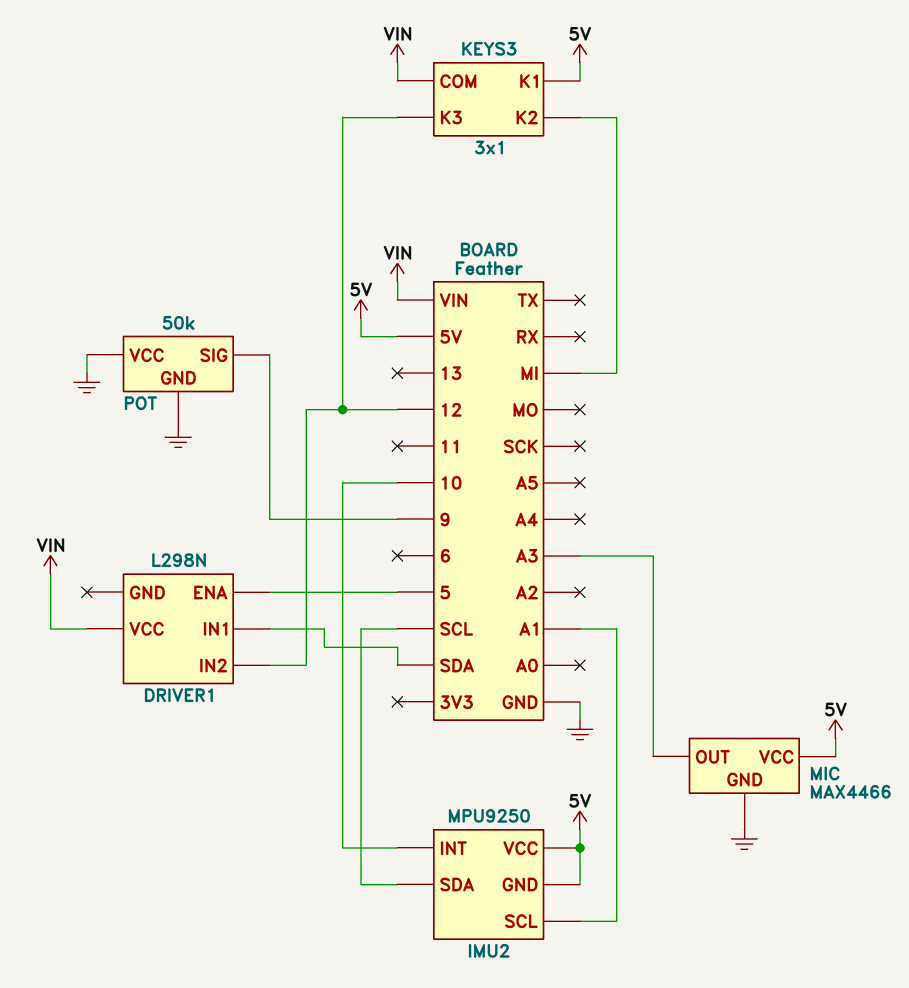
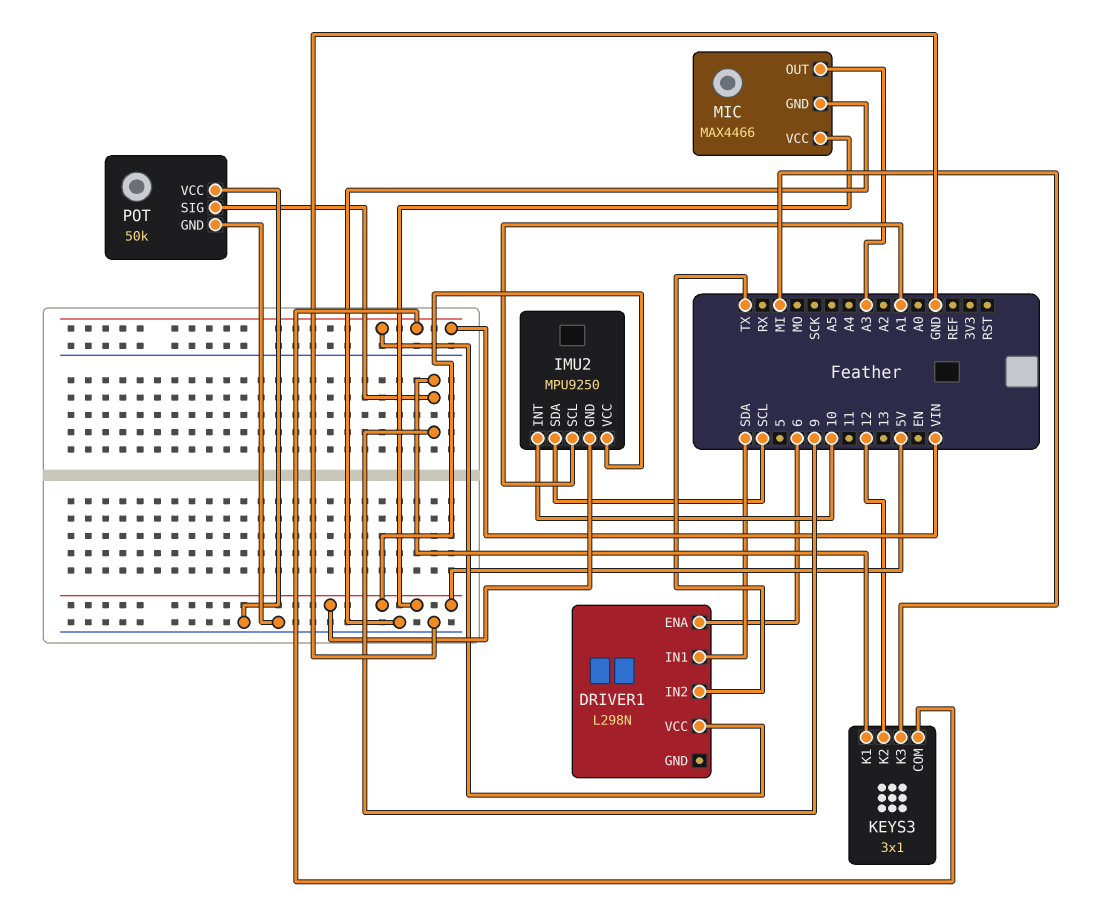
DRIVER1 pin ENA: 5 -> 6
DRIVER1 pin IN2: 12 -> TX
KEYS3 pin K1: 5V -> 9
KEYS3 pin K2: MI -> 12
KEYS3 pin K3: 12 -> MI

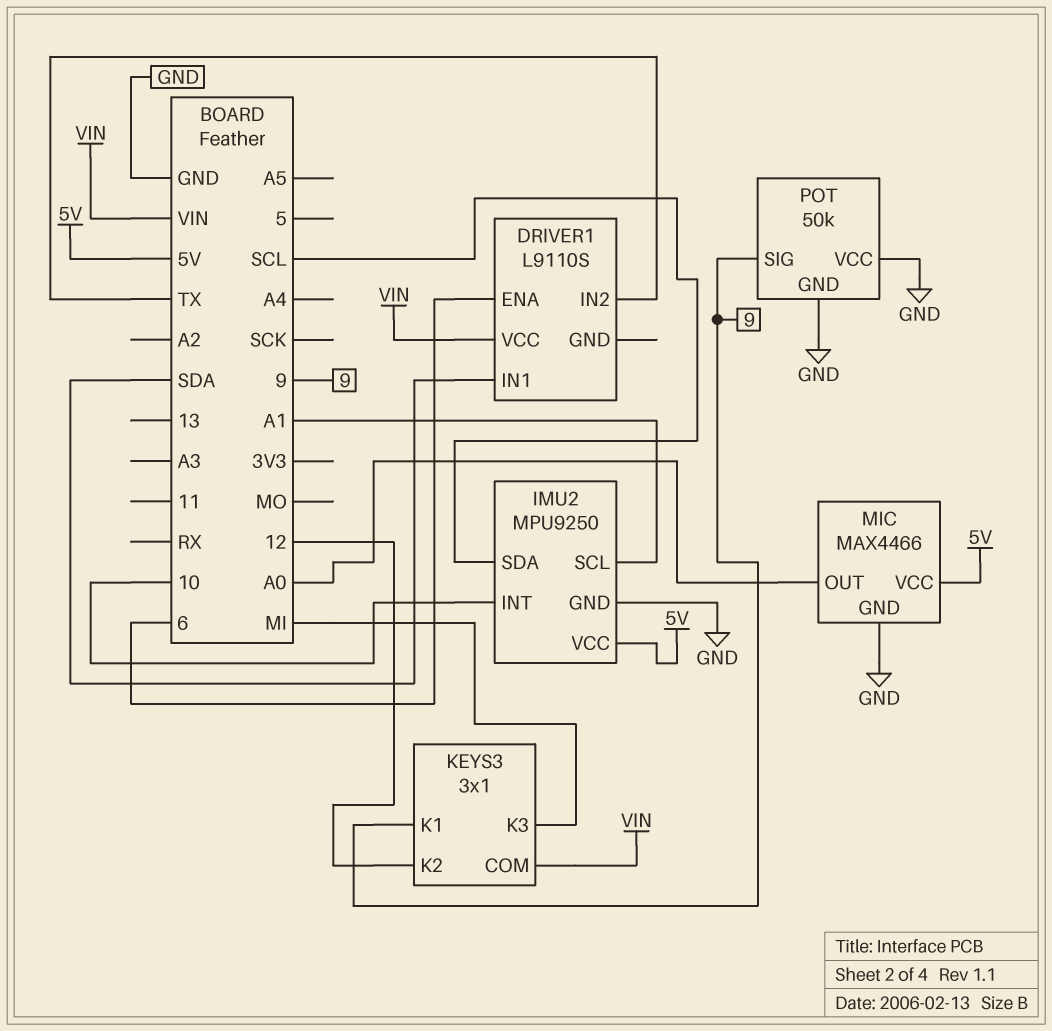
DRIVER1: L298N -> L9110S
IMU2 pin GND: 5V -> GND
MIC pin OUT: A3 -> A0

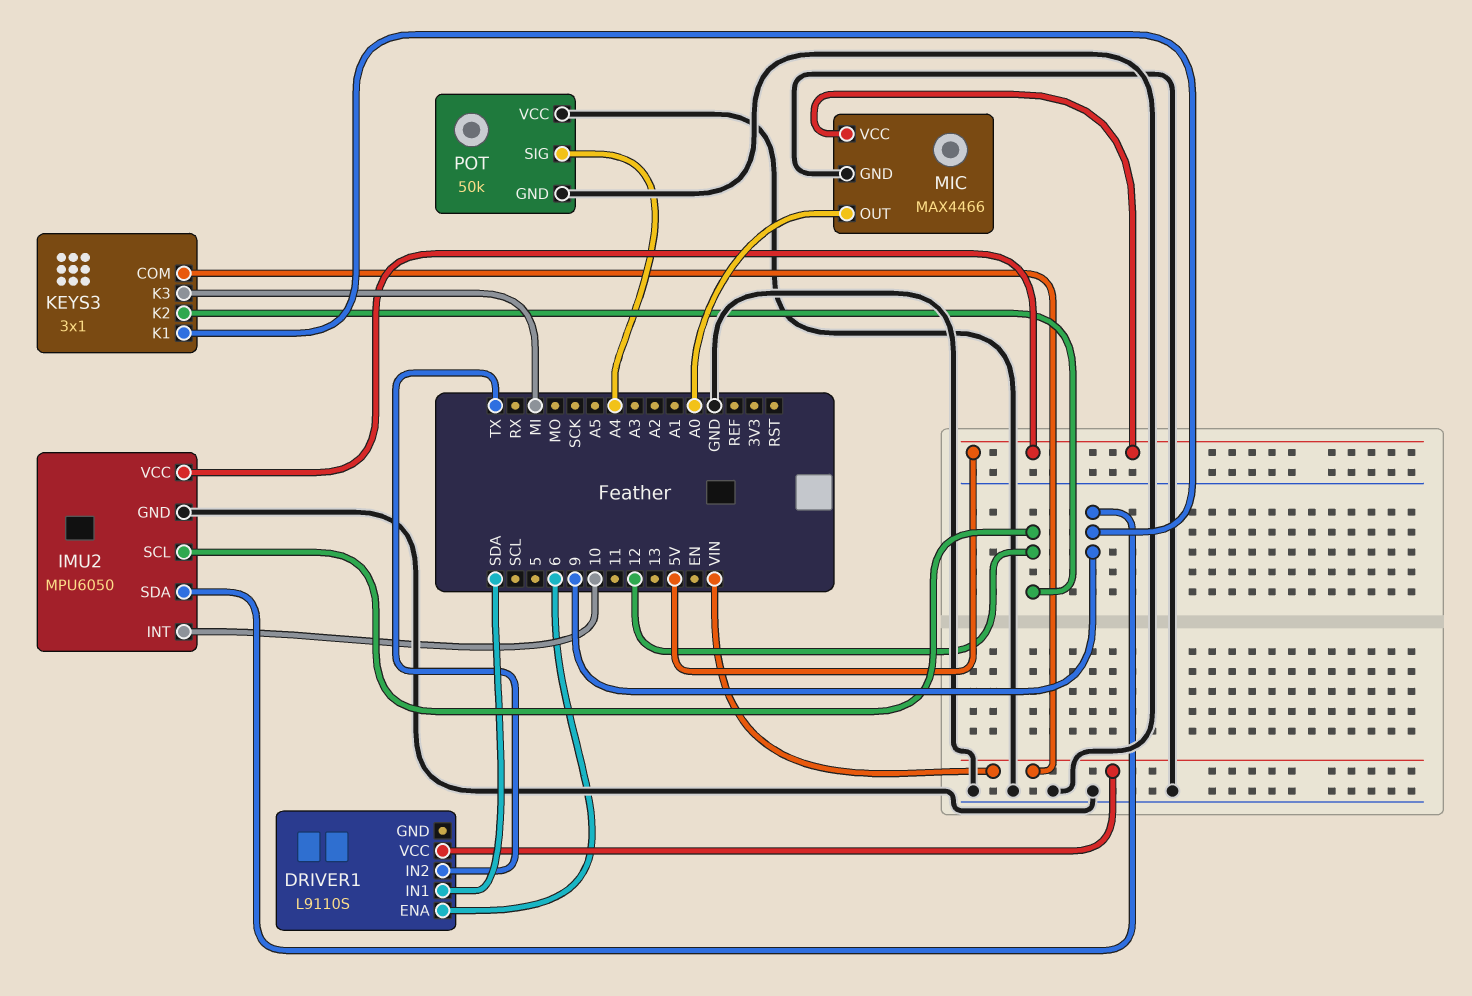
IMU2: MPU9250 -> MPU6050
IMU2 pin SCL: A1 -> 12
IMU2 pin SDA: SCL -> 9
POT pin SIG: 9 -> A4

